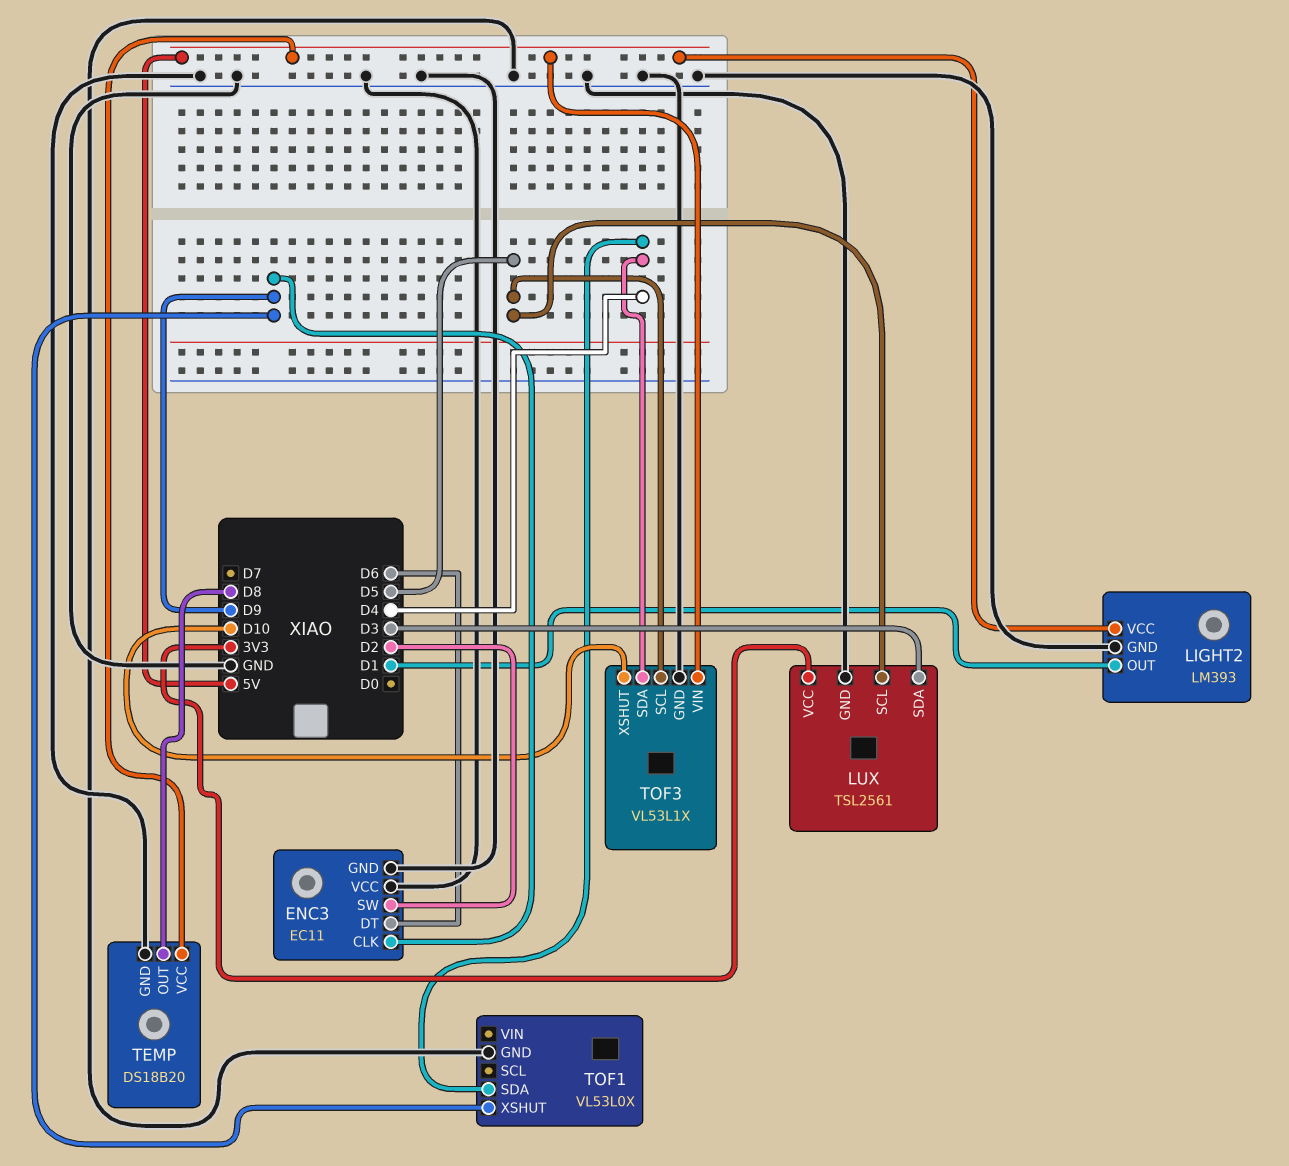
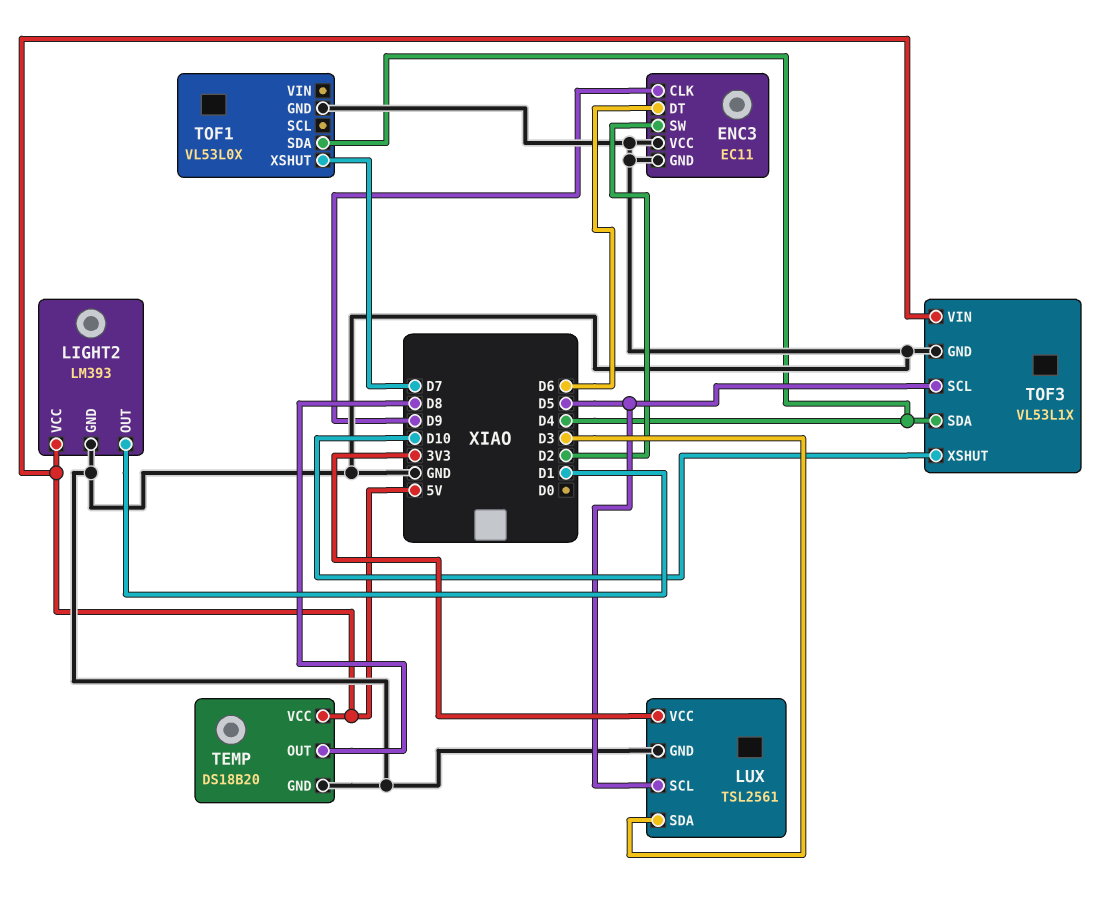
TOF1 pin XSHUT: D9 -> D7

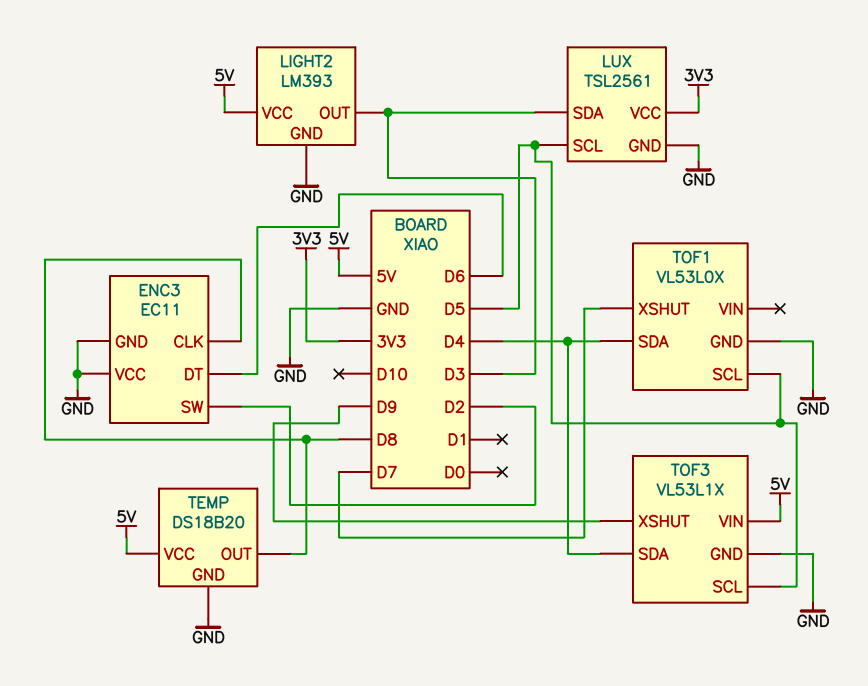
ENC3 pin CLK: D9 -> D8
LIGHT2 pin OUT: D1 -> D3
TOF1 pin SCL: none -> D5
TOF3 pin XSHUT: D10 -> D9

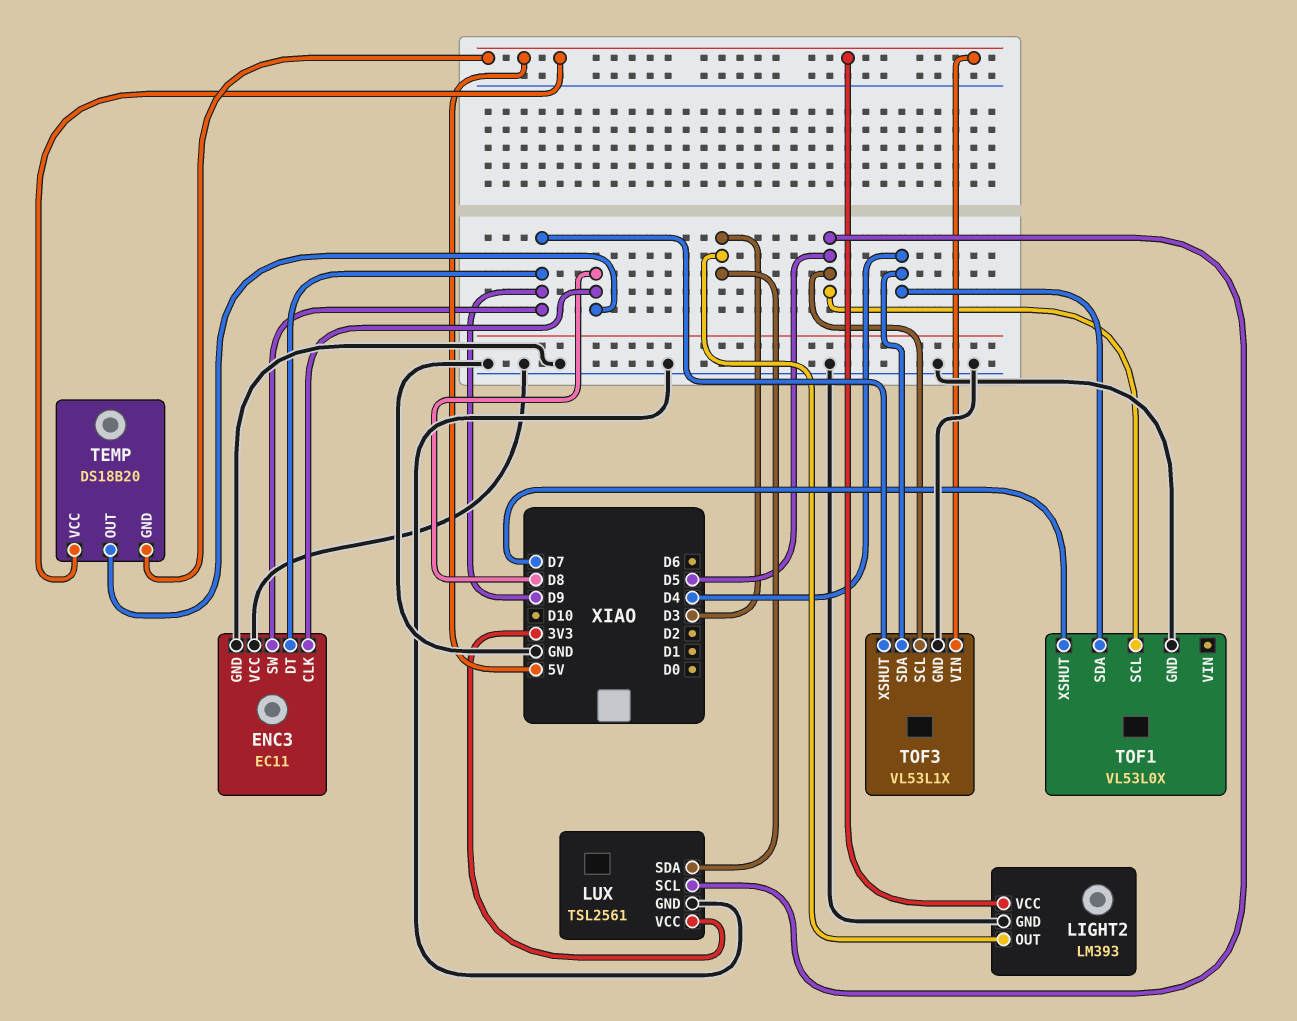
ENC3 pin DT: D6 -> D9
ENC3 pin SW: D2 -> D9
TEMP pin GND: GND -> 5V

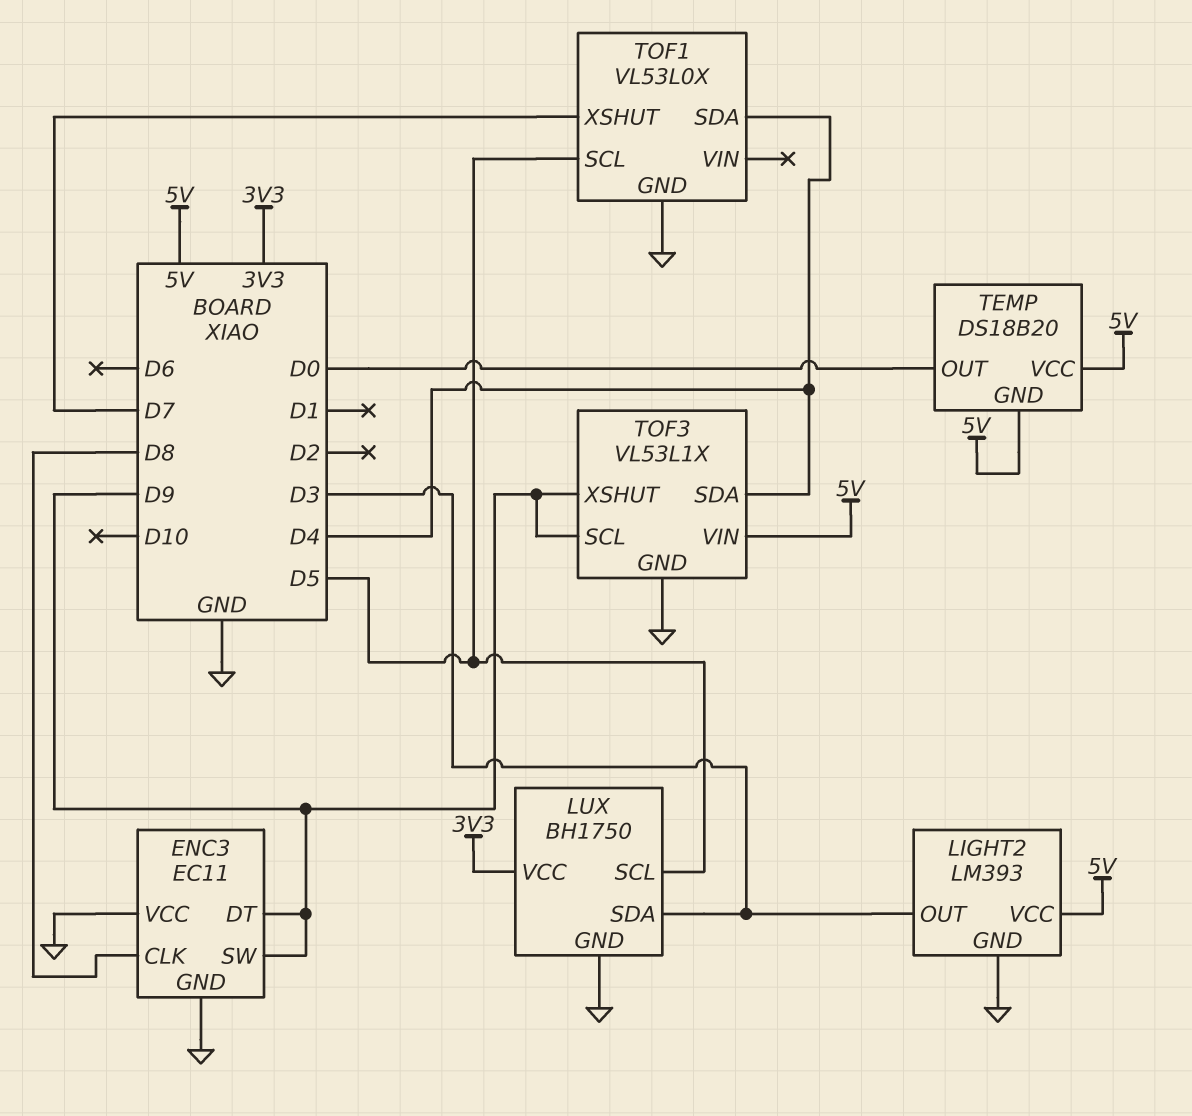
LUX: TSL2561 -> BH1750
TEMP pin OUT: D8 -> D0
TOF3 pin SCL: D5 -> D9

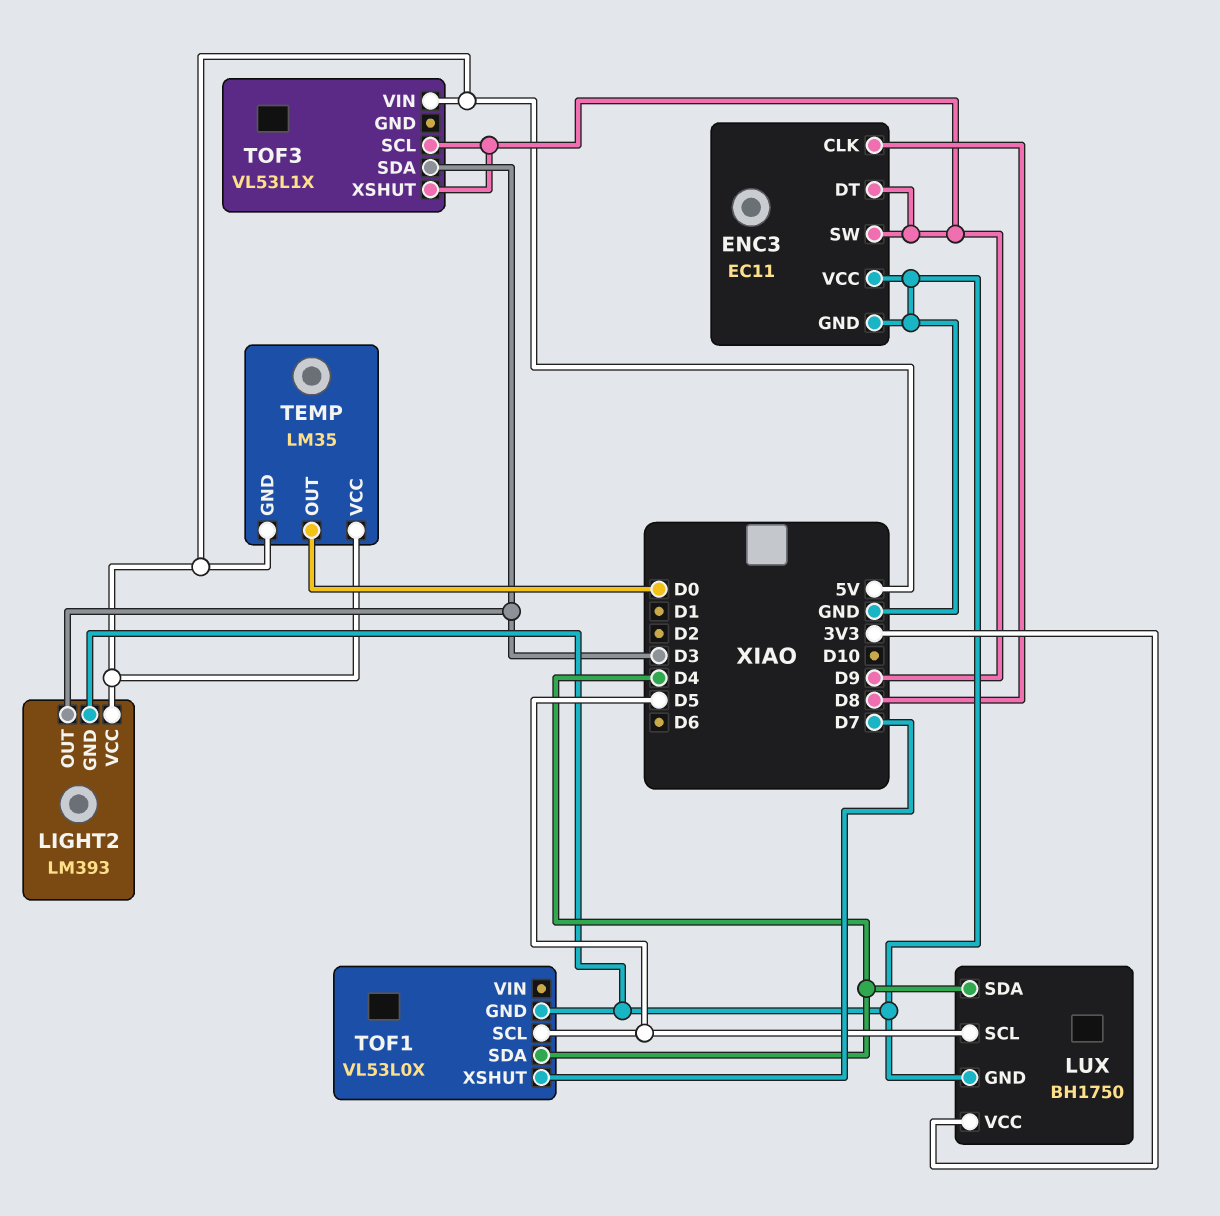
LUX pin SDA: D3 -> D4
TEMP: DS18B20 -> LM35
TOF3 pin GND: GND -> none
TOF3 pin SDA: D4 -> D3

